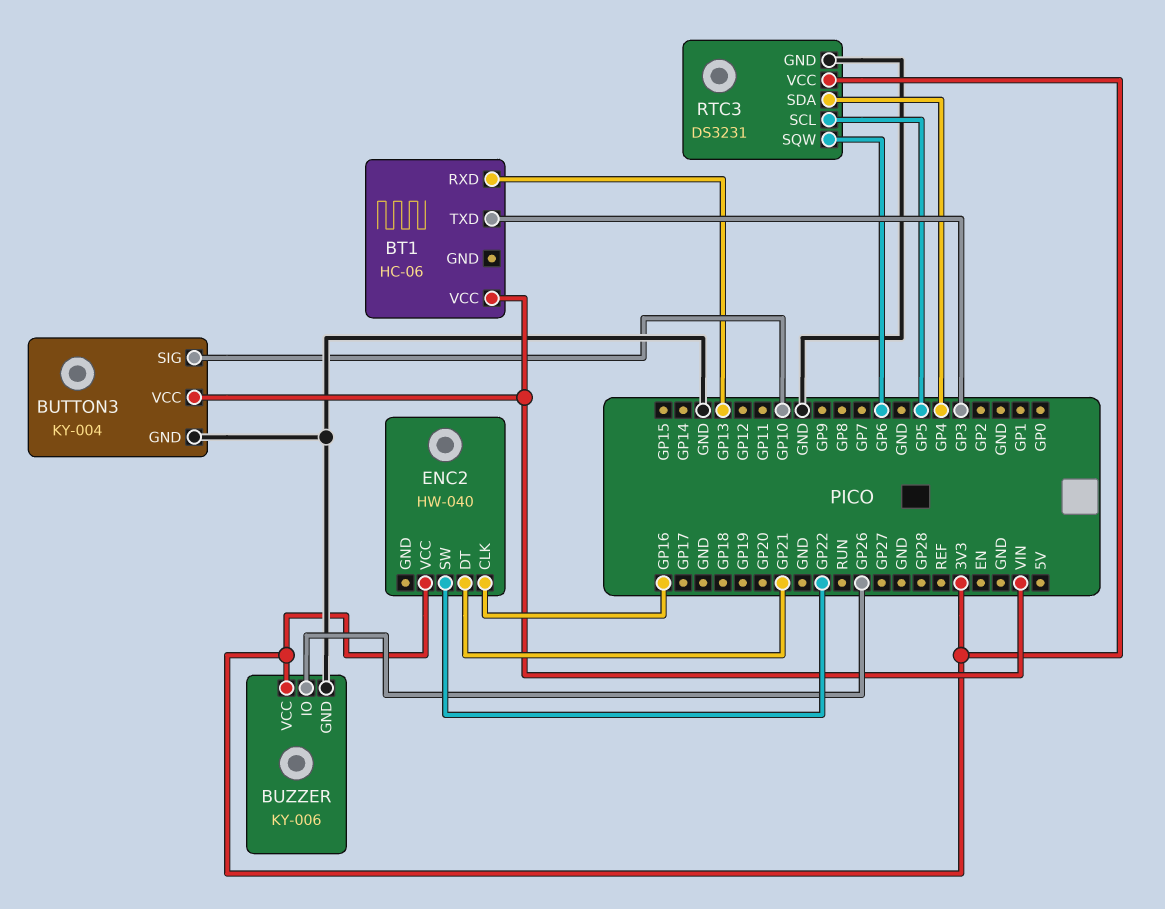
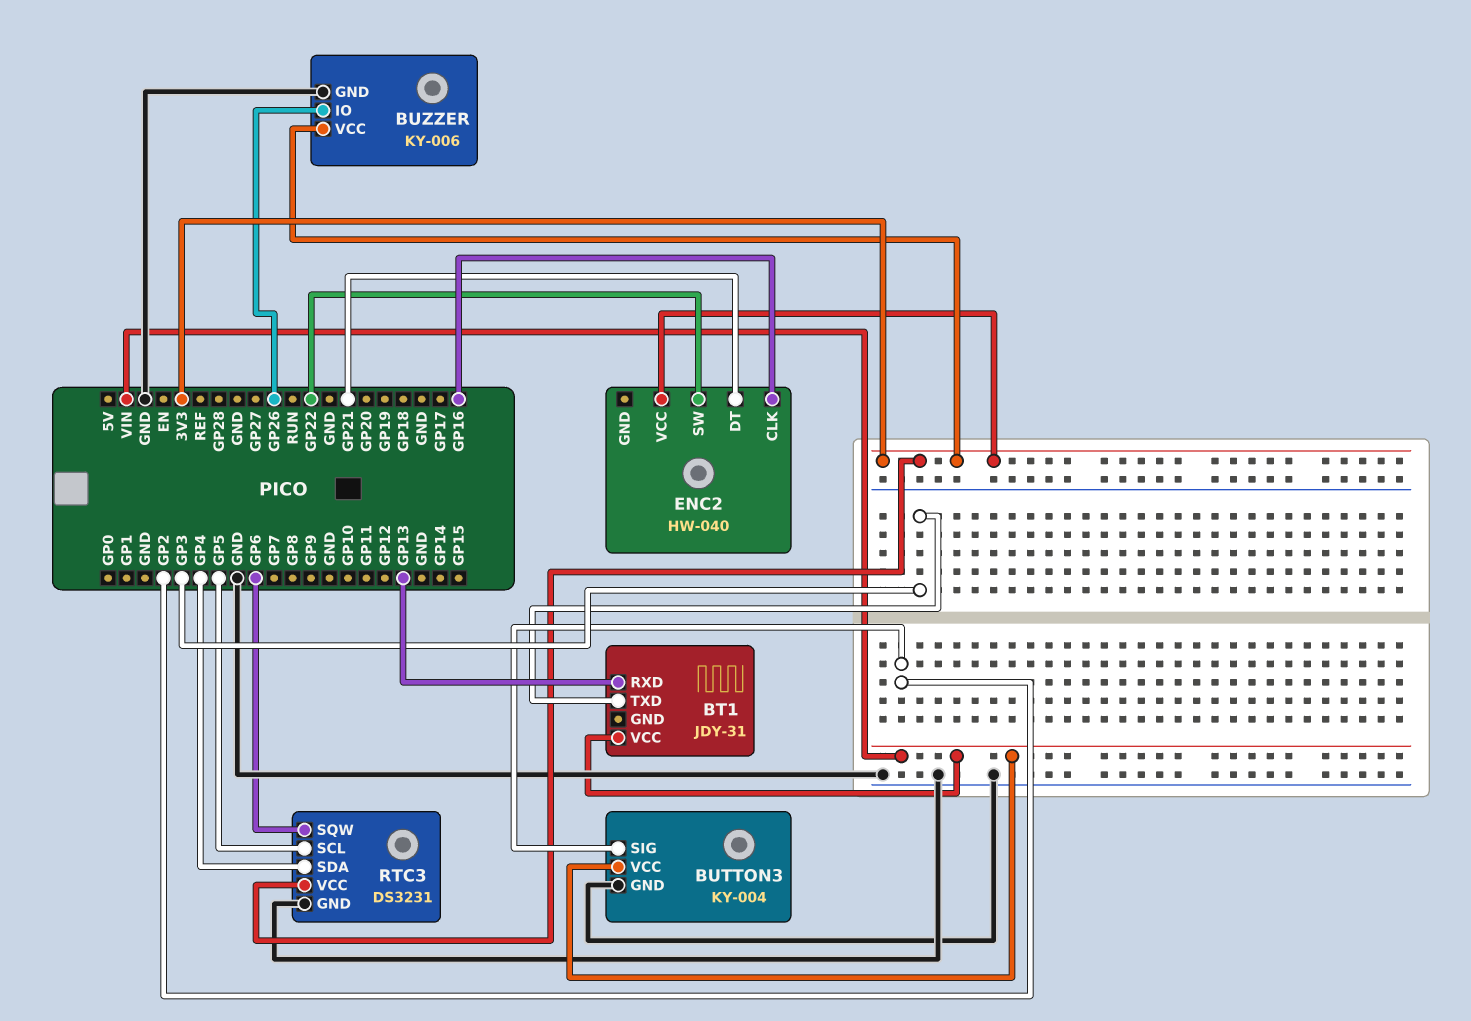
BT1: HC-06 -> JDY-31
BUTTON3 pin SIG: GP10 -> GP2

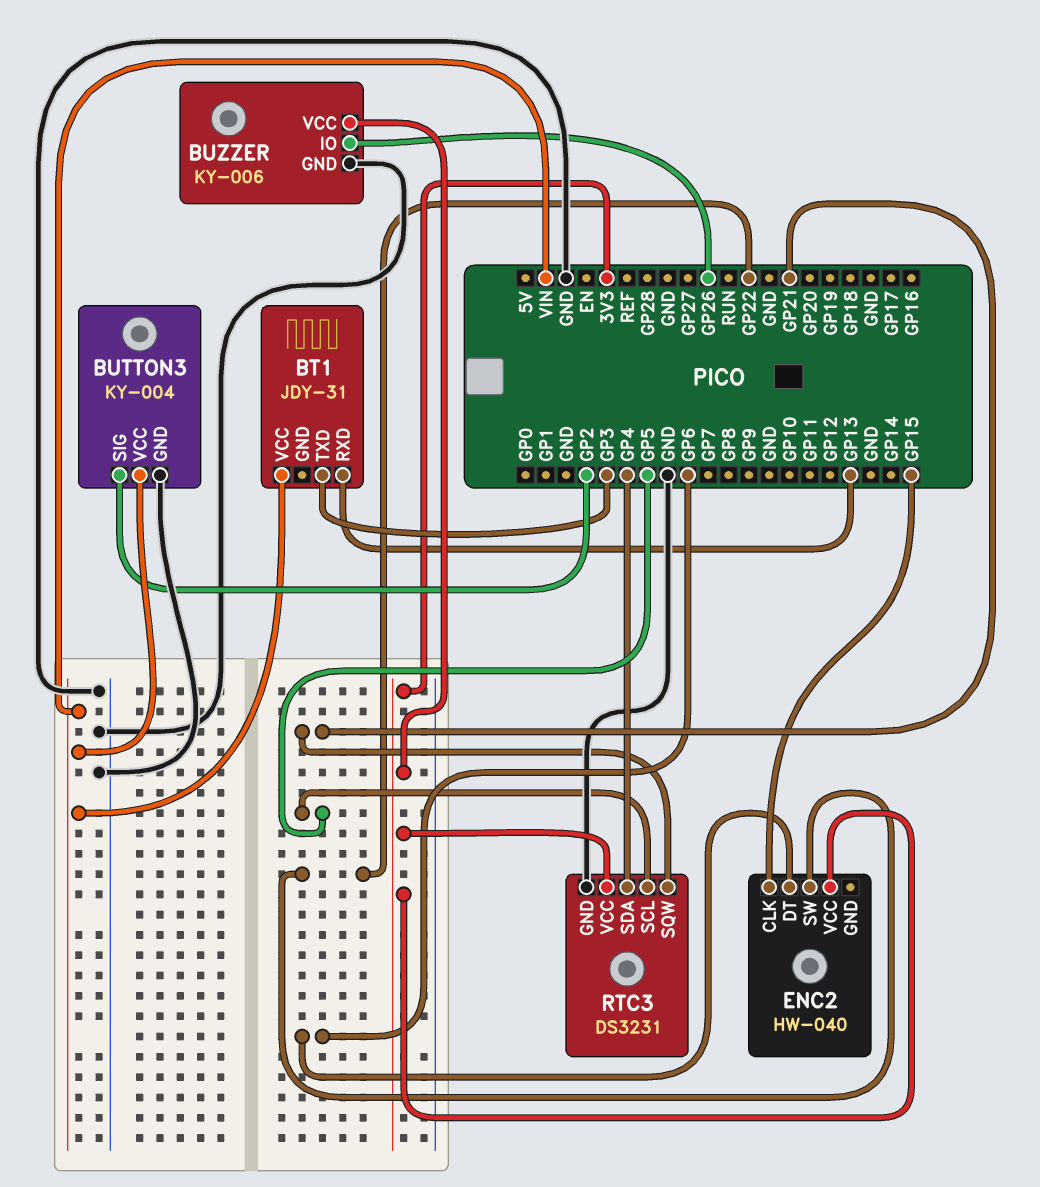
ENC2 pin CLK: GP16 -> GP15
ENC2 pin DT: GP21 -> GP6
RTC3 pin SQW: GP6 -> GP21

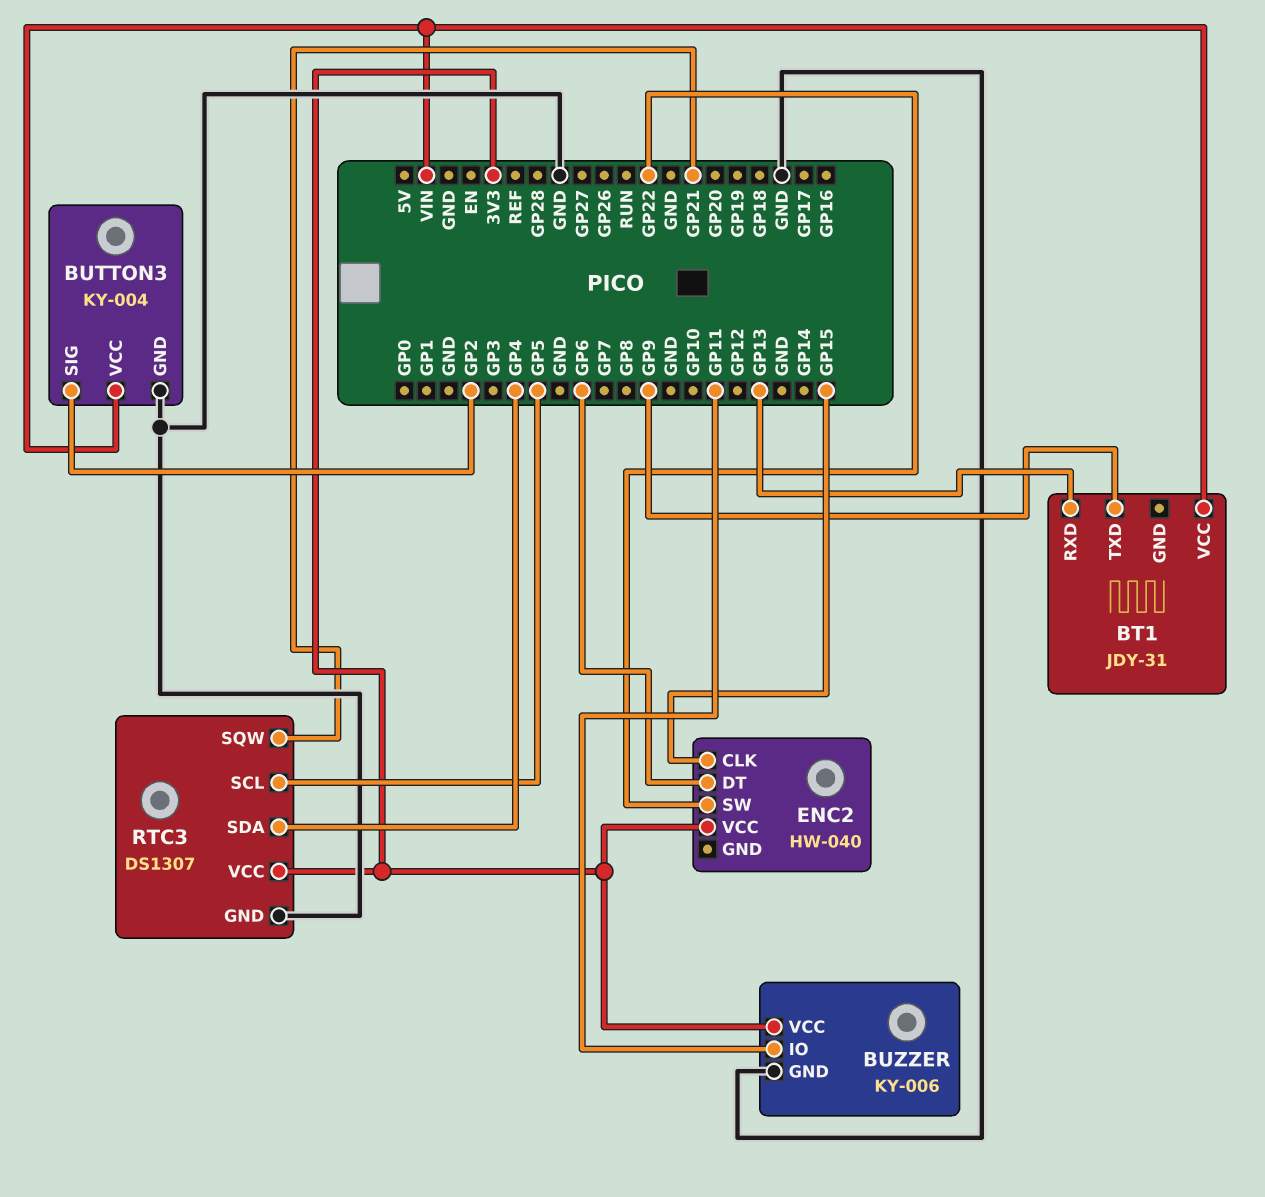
BT1 pin TXD: GP3 -> GP9
BUZZER pin IO: GP26 -> GP11
RTC3: DS3231 -> DS1307

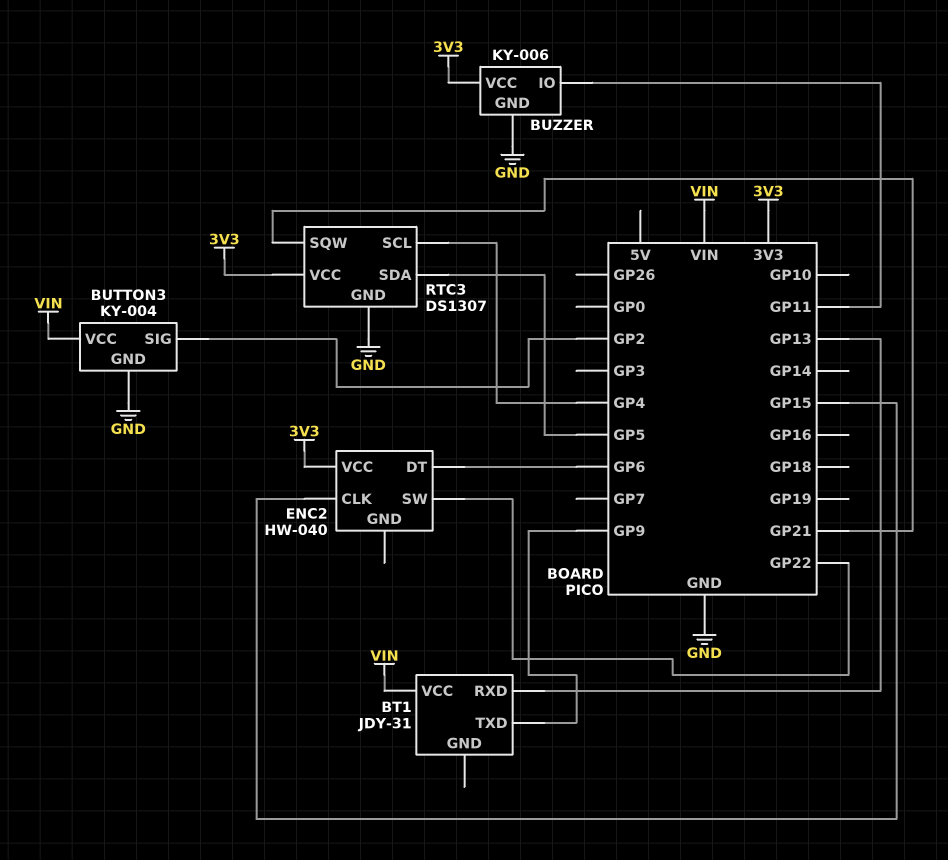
RTC3 pin SCL: GP5 -> GP4
RTC3 pin SDA: GP4 -> GP5

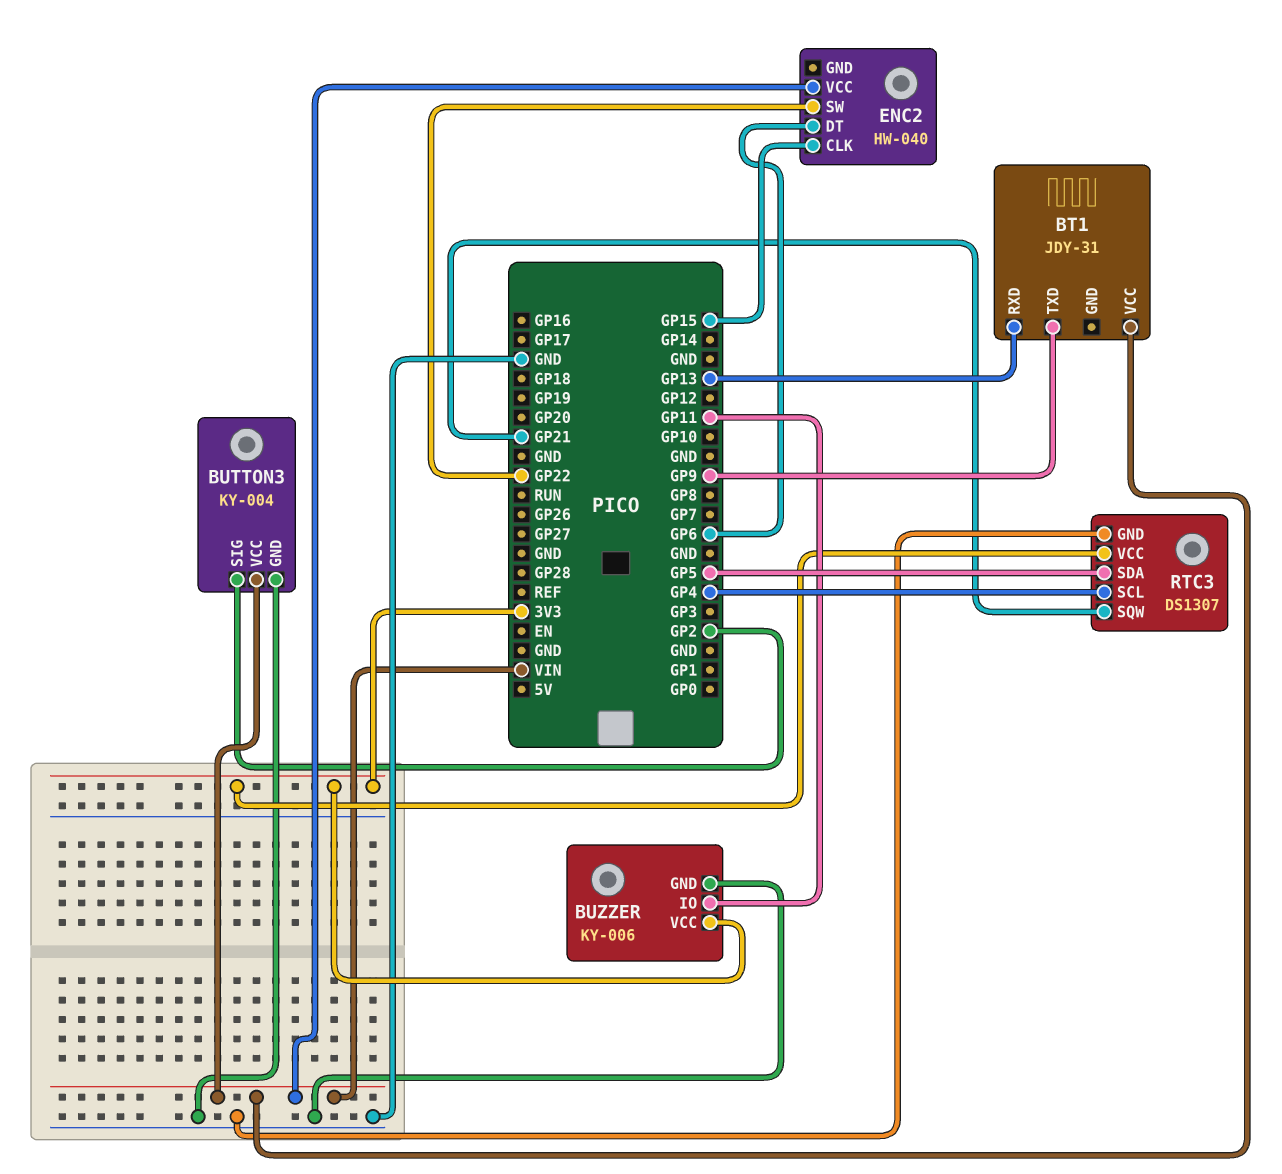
ENC2 pin VCC: 3V3 -> VIN

